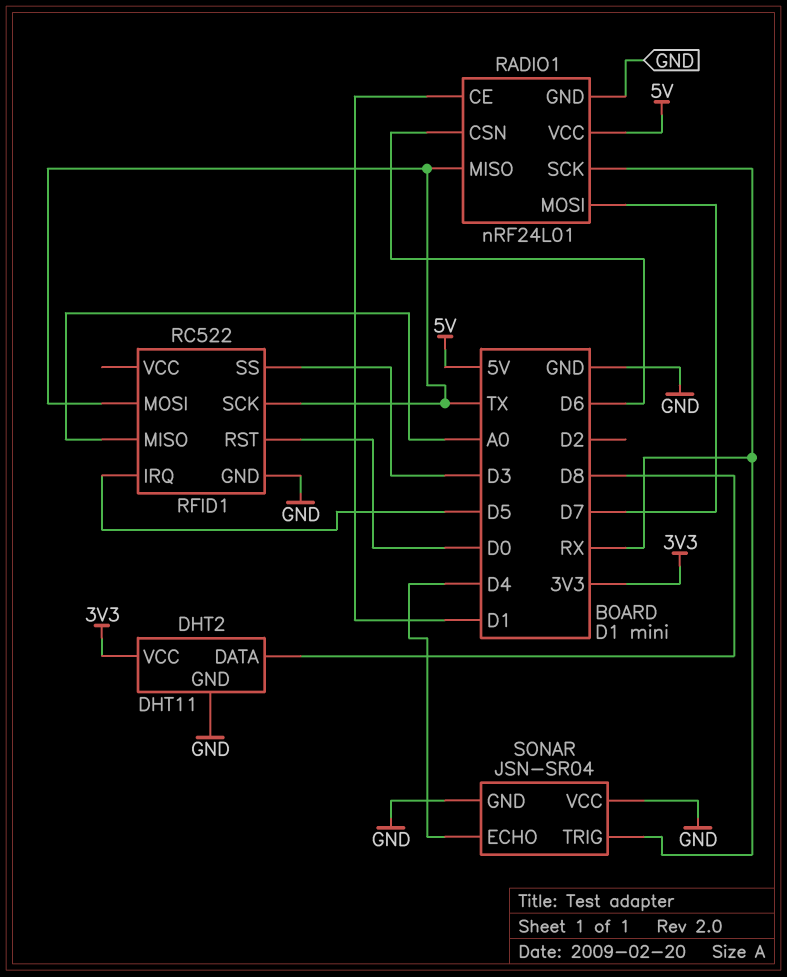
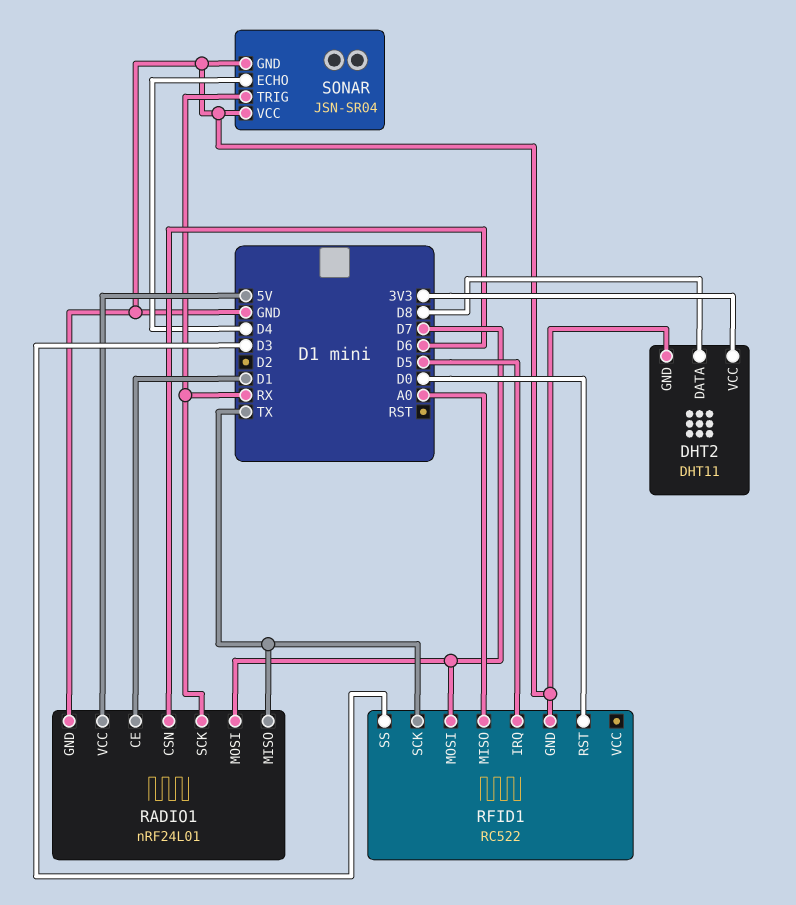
RFID1 pin MOSI: TX -> D7

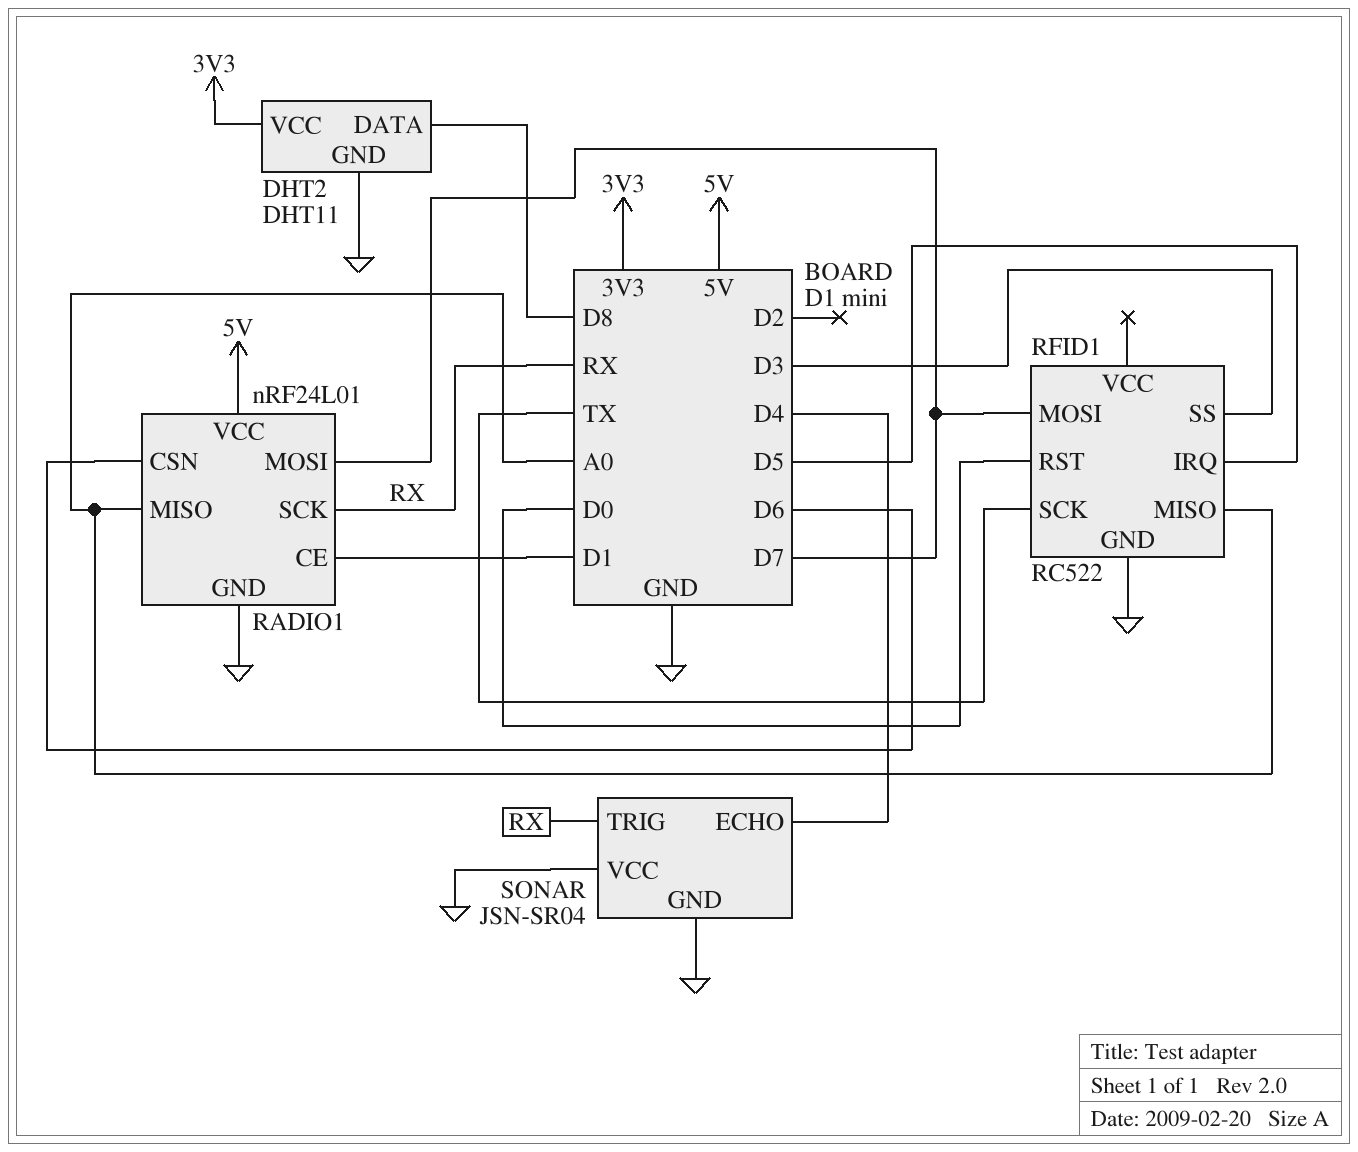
RADIO1 pin MISO: TX -> A0

